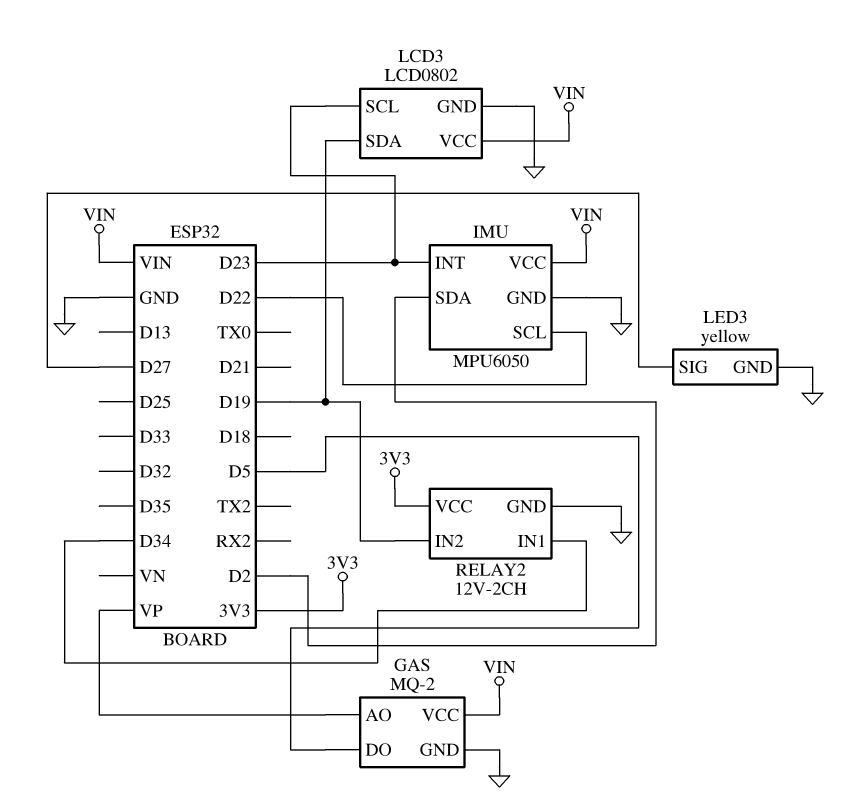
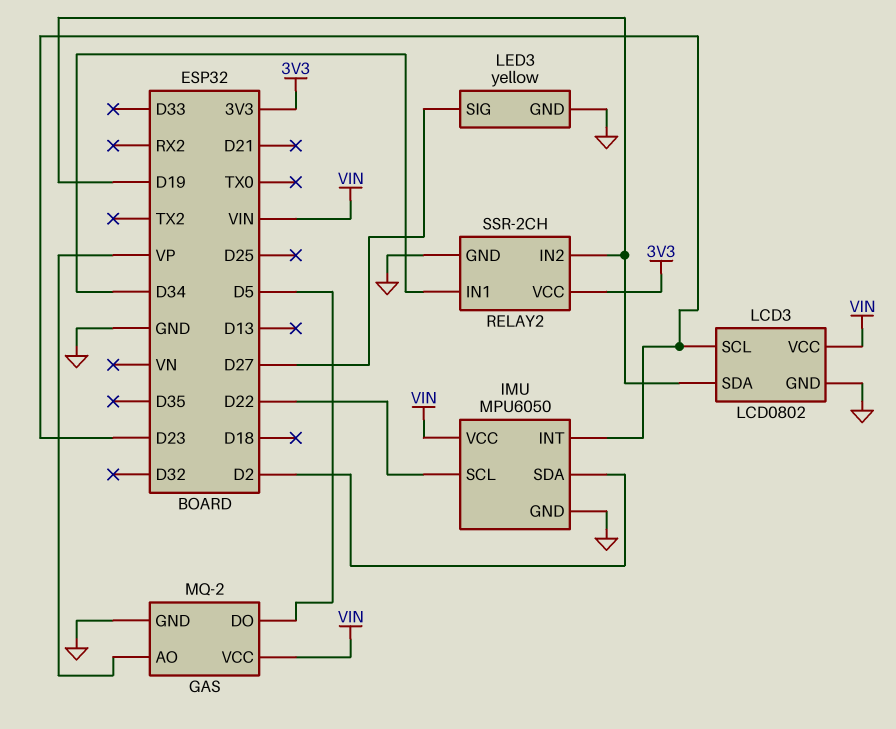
RELAY2: 12V-2CH -> SSR-2CH

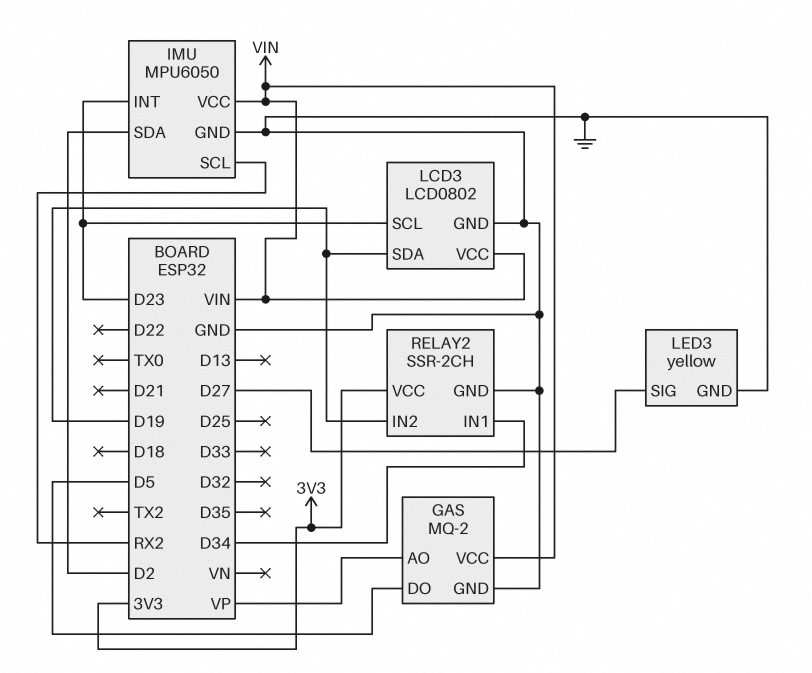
IMU pin SCL: D22 -> RX2

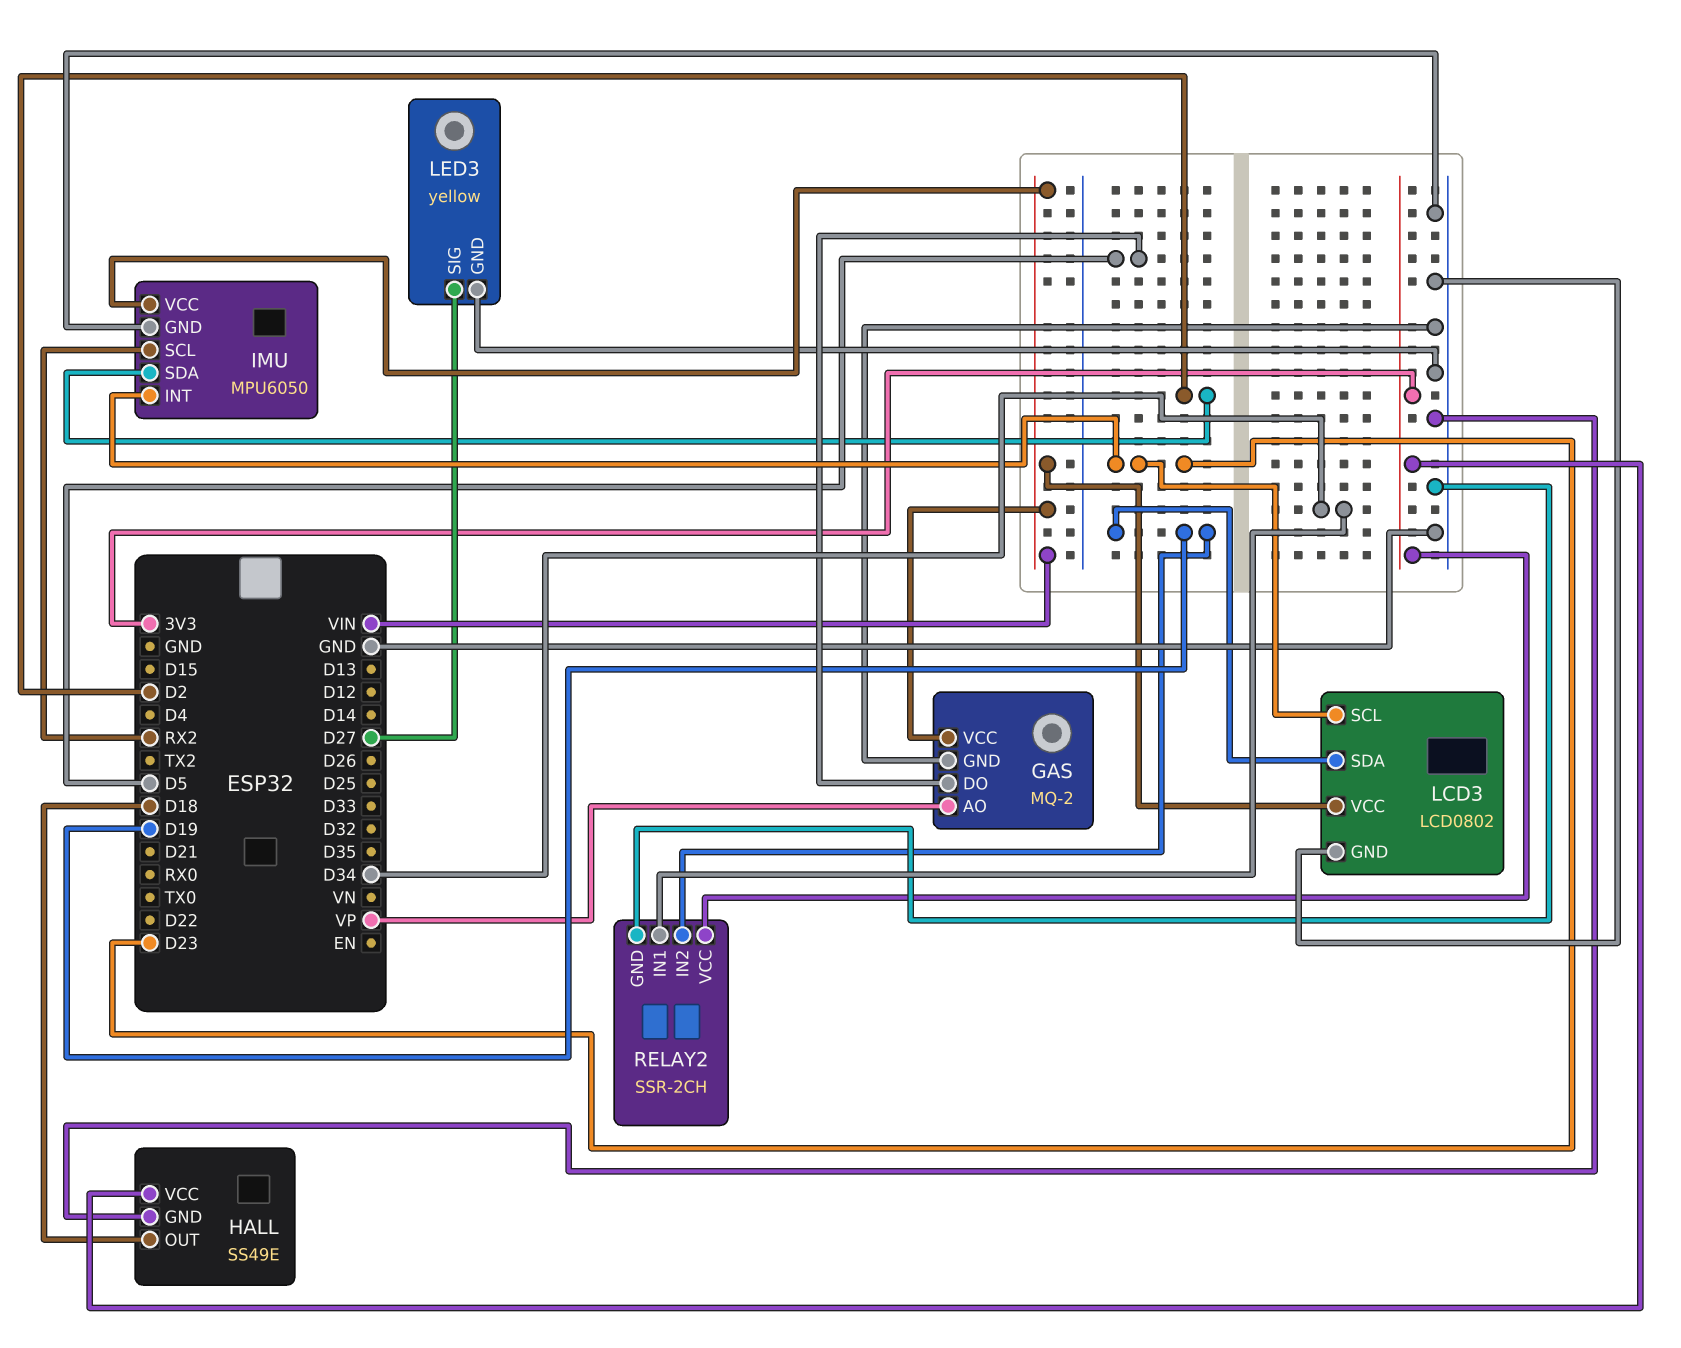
HALL: none -> SS49E
HALL pin GND: none -> GND
HALL pin OUT: none -> D18
HALL pin VCC: none -> 3V3

